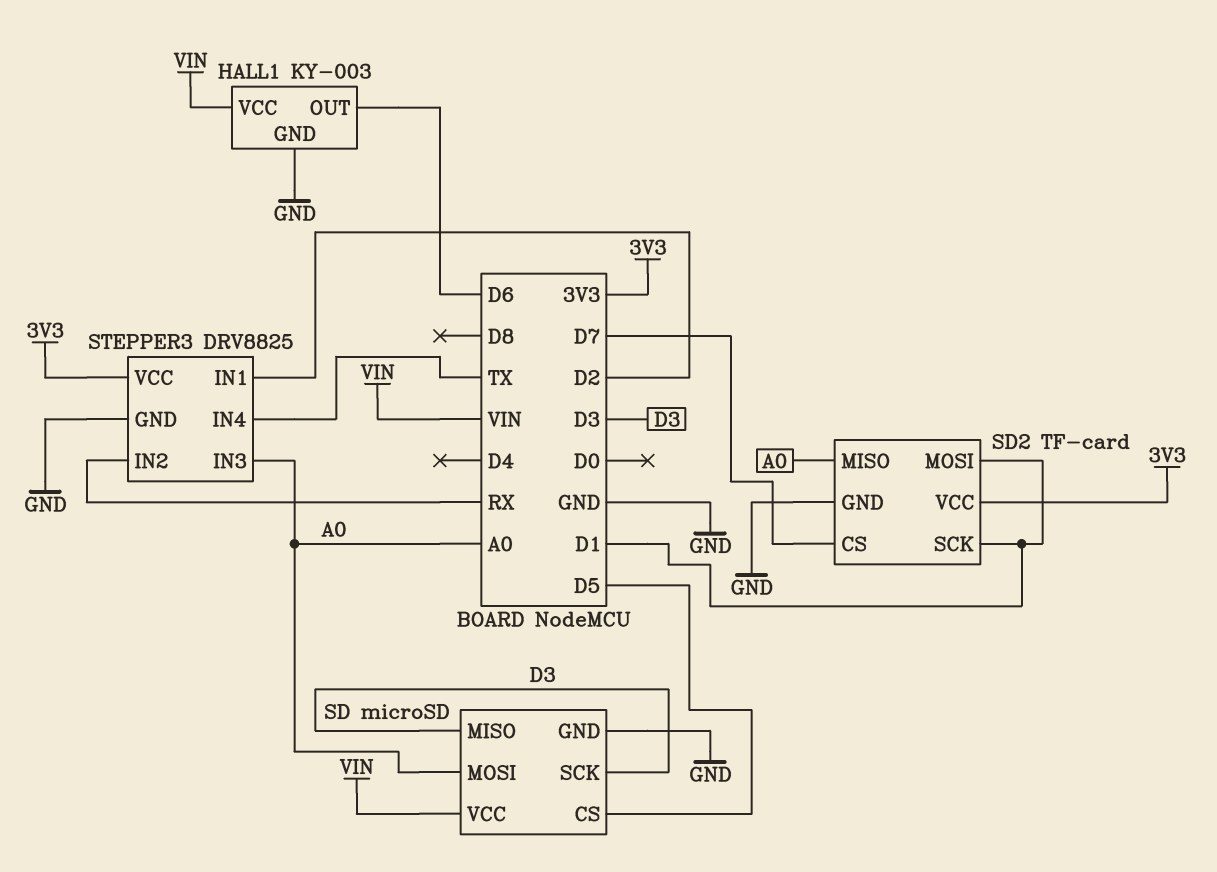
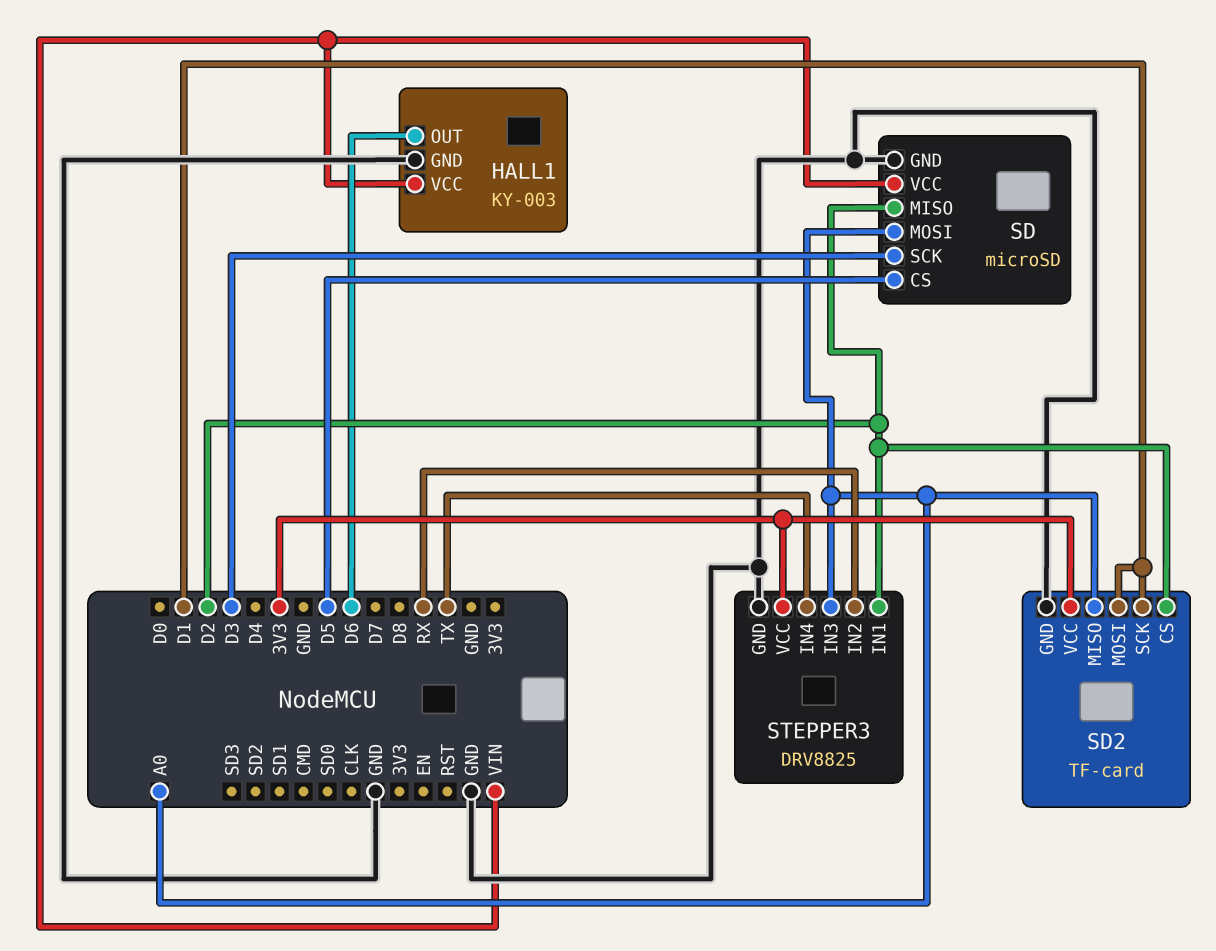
SD pin MISO: D3 -> D2
SD2 pin CS: D7 -> D2

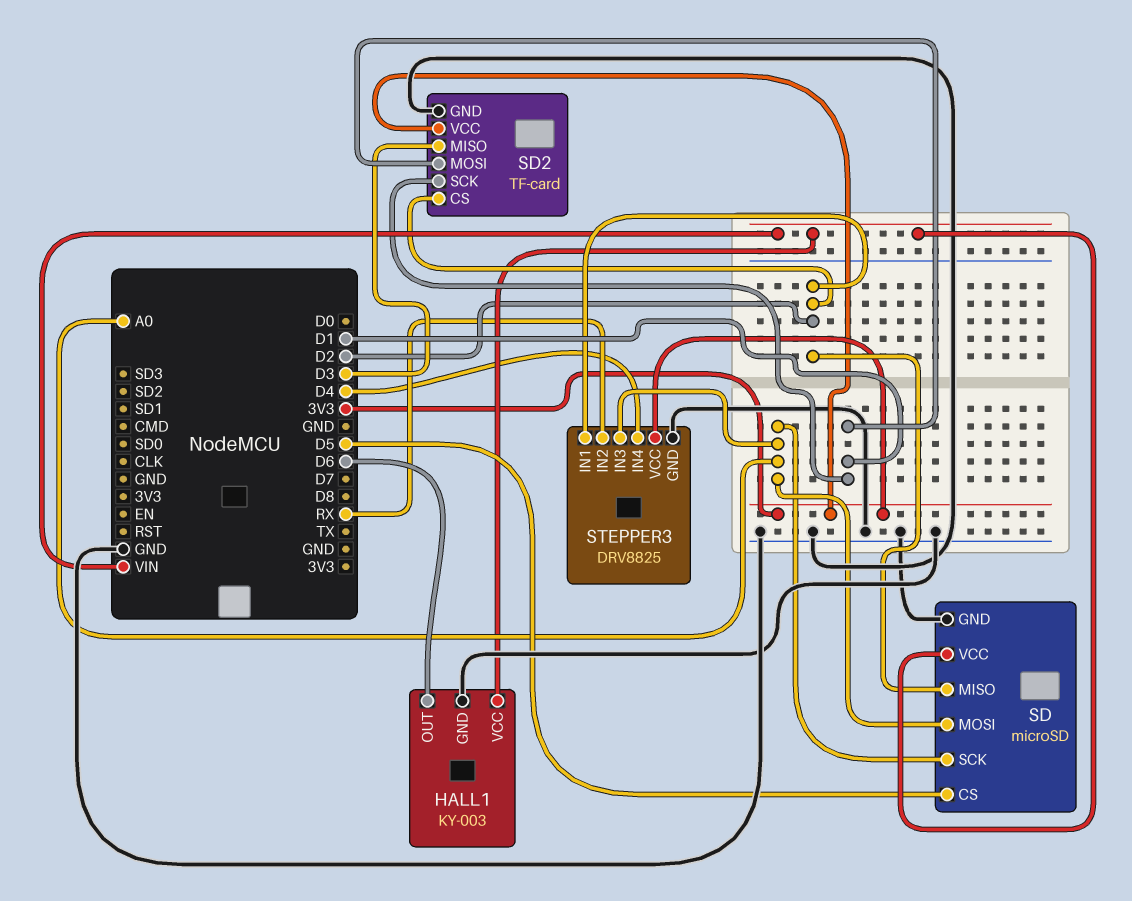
SD pin SCK: D3 -> A0
SD2 pin MISO: A0 -> D3
STEPPER3 pin IN4: TX -> D4

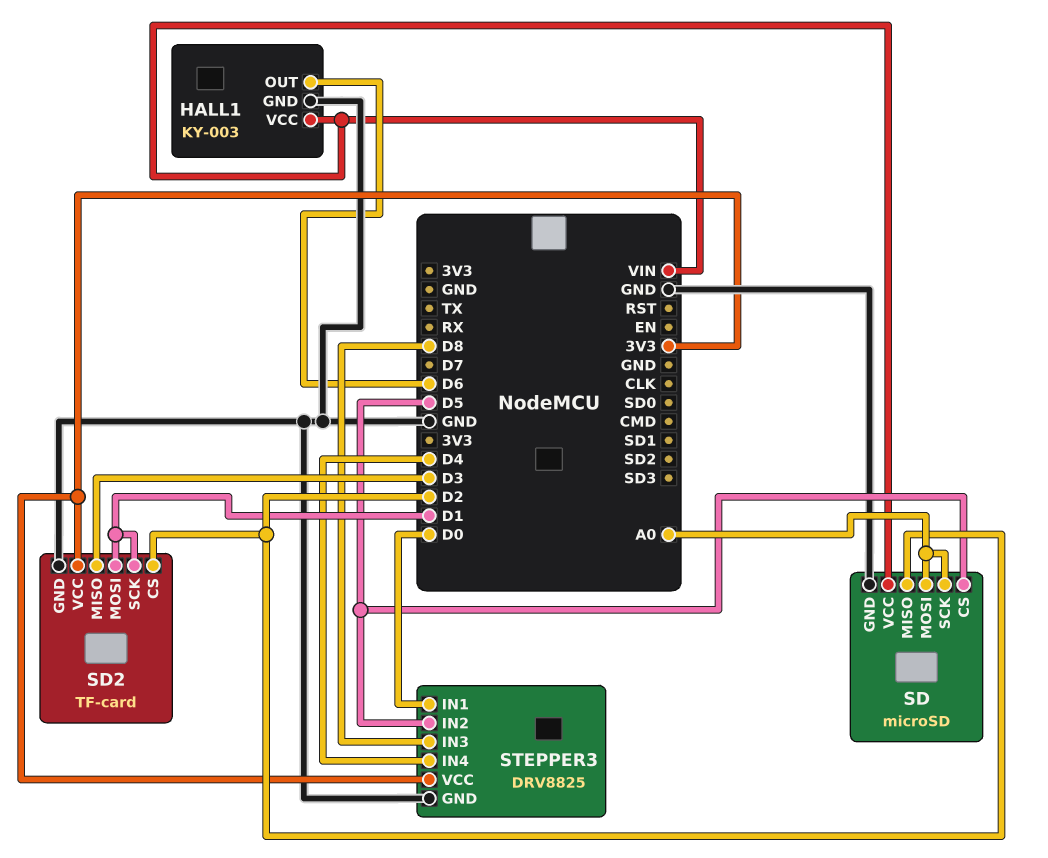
STEPPER3 pin IN1: D2 -> D0
STEPPER3 pin IN2: RX -> D5
STEPPER3 pin IN3: A0 -> D8

